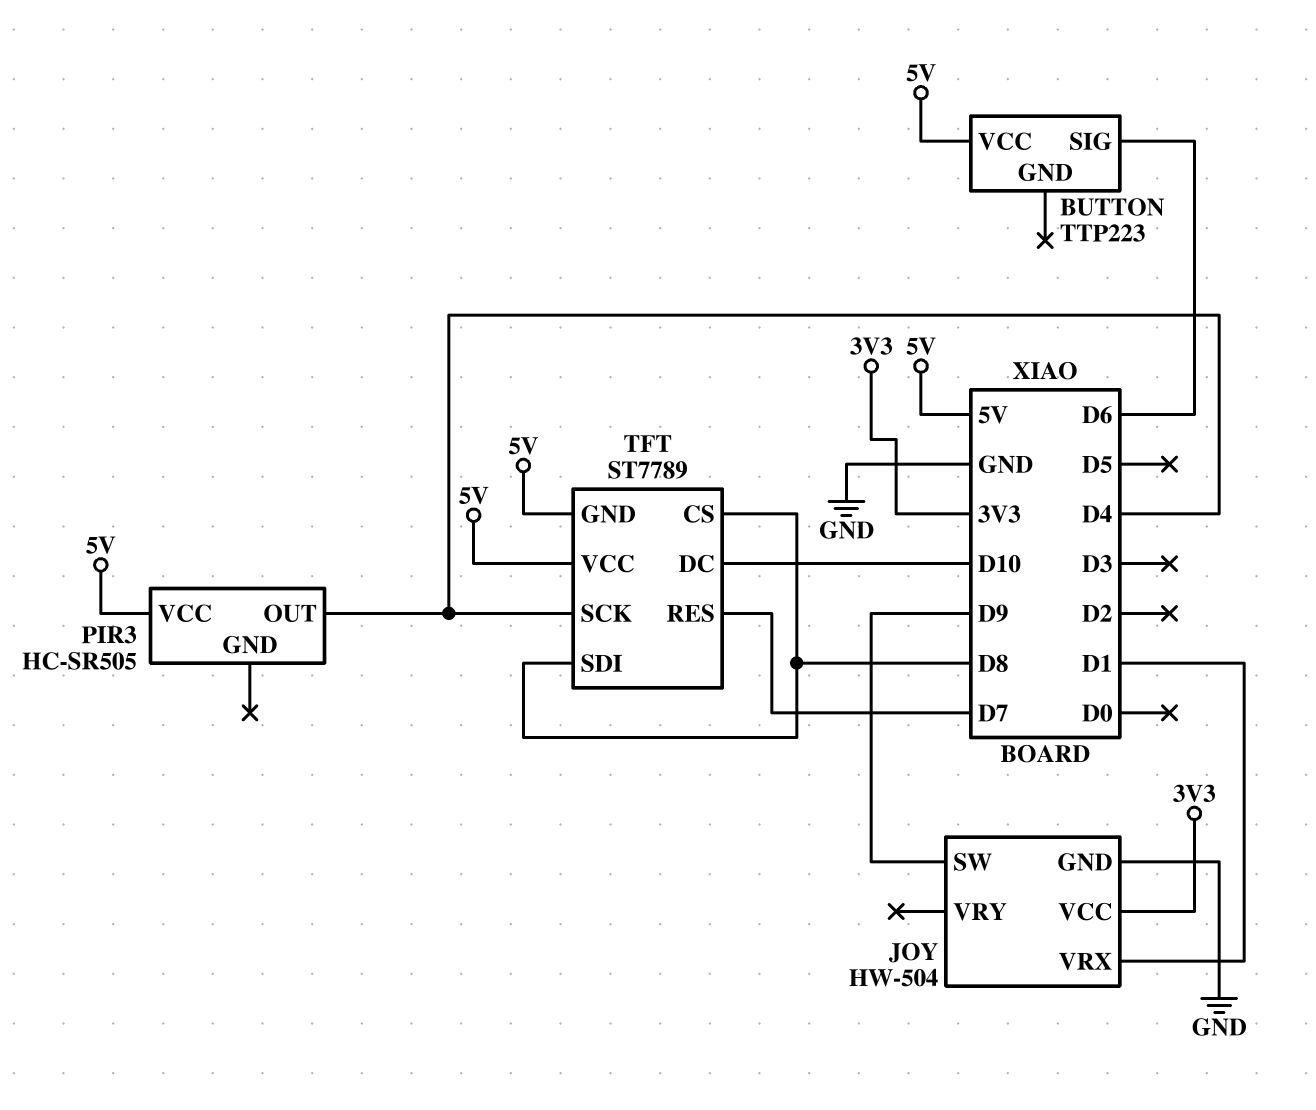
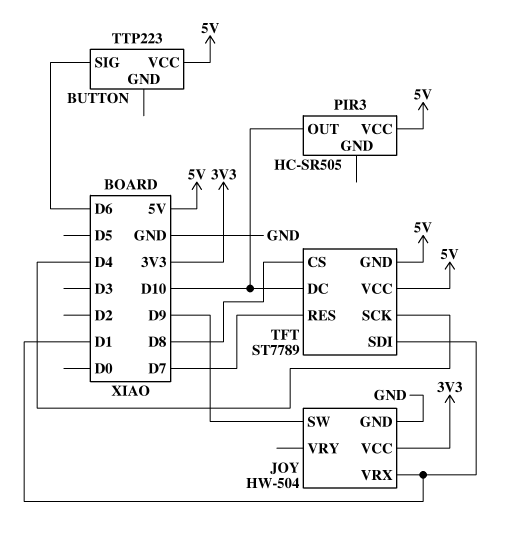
PIR3 pin OUT: D4 -> D10
TFT pin SDI: D8 -> D1

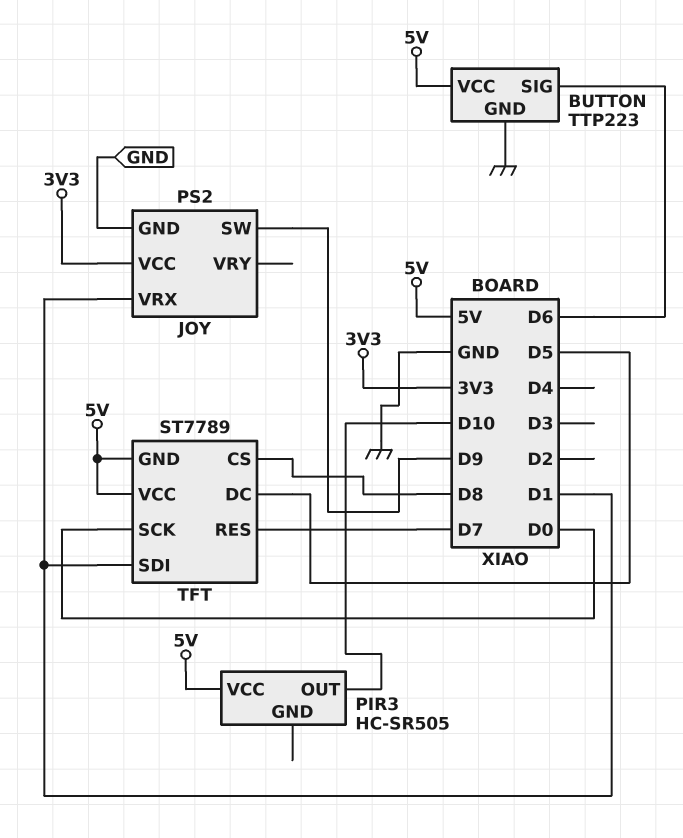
BUTTON pin GND: none -> GND
JOY: HW-504 -> PS2
TFT pin DC: D10 -> D5
TFT pin SCK: D4 -> D0

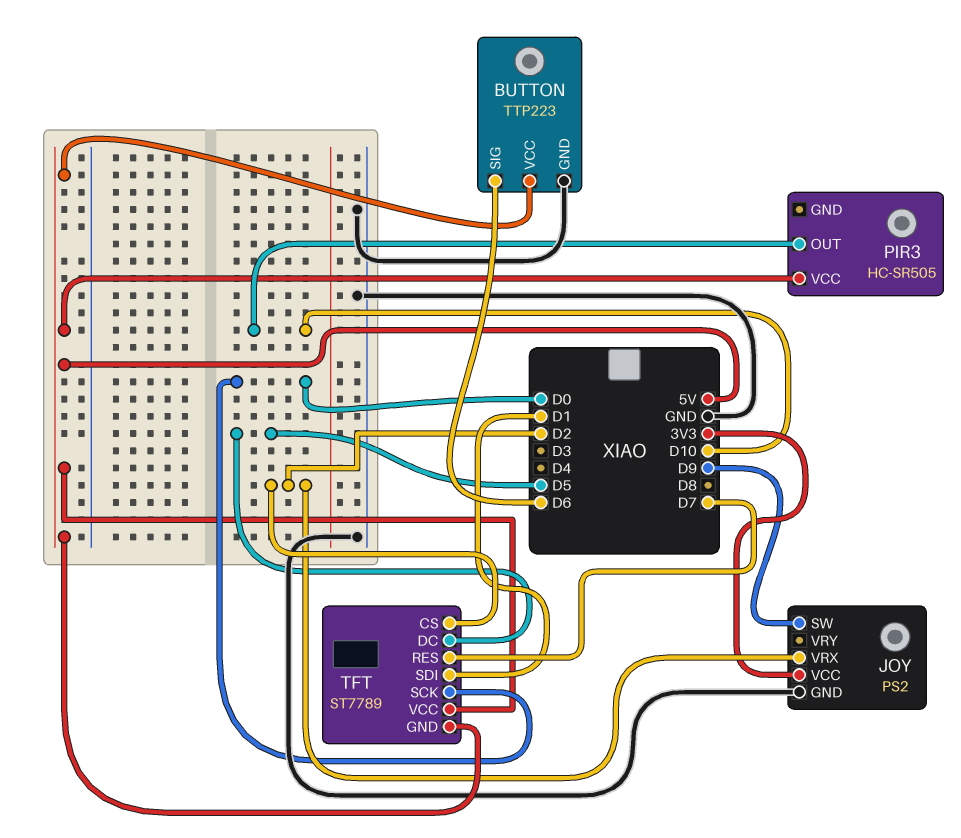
JOY pin VRX: D1 -> D2
TFT pin CS: D8 -> D2

